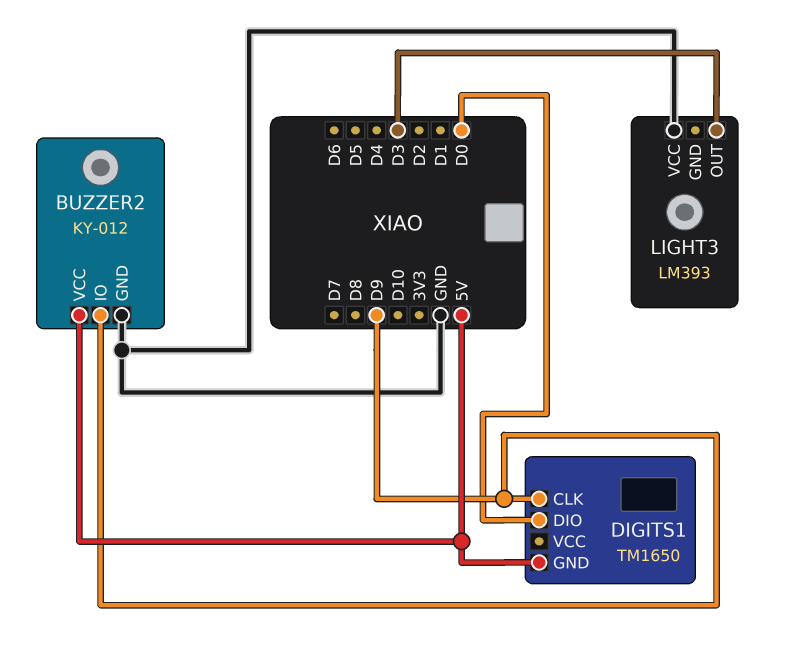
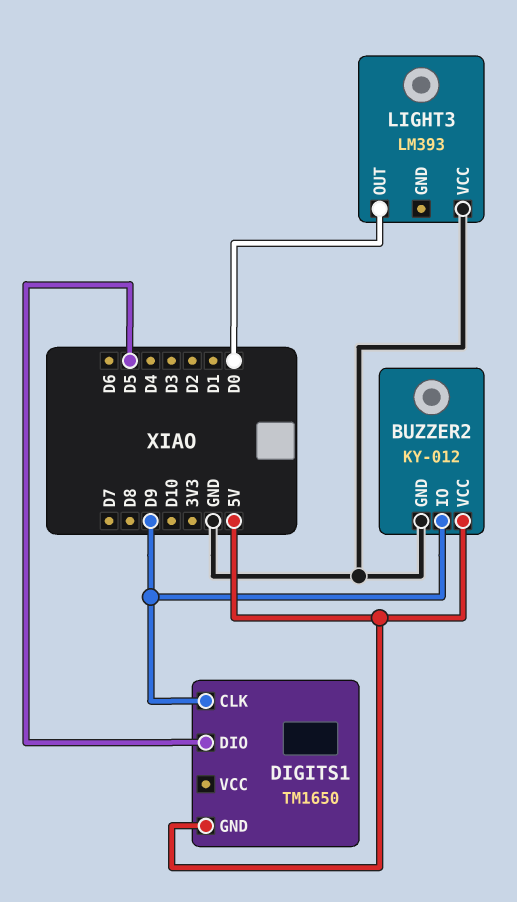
DIGITS1 pin DIO: D0 -> D5
LIGHT3 pin OUT: D3 -> D0

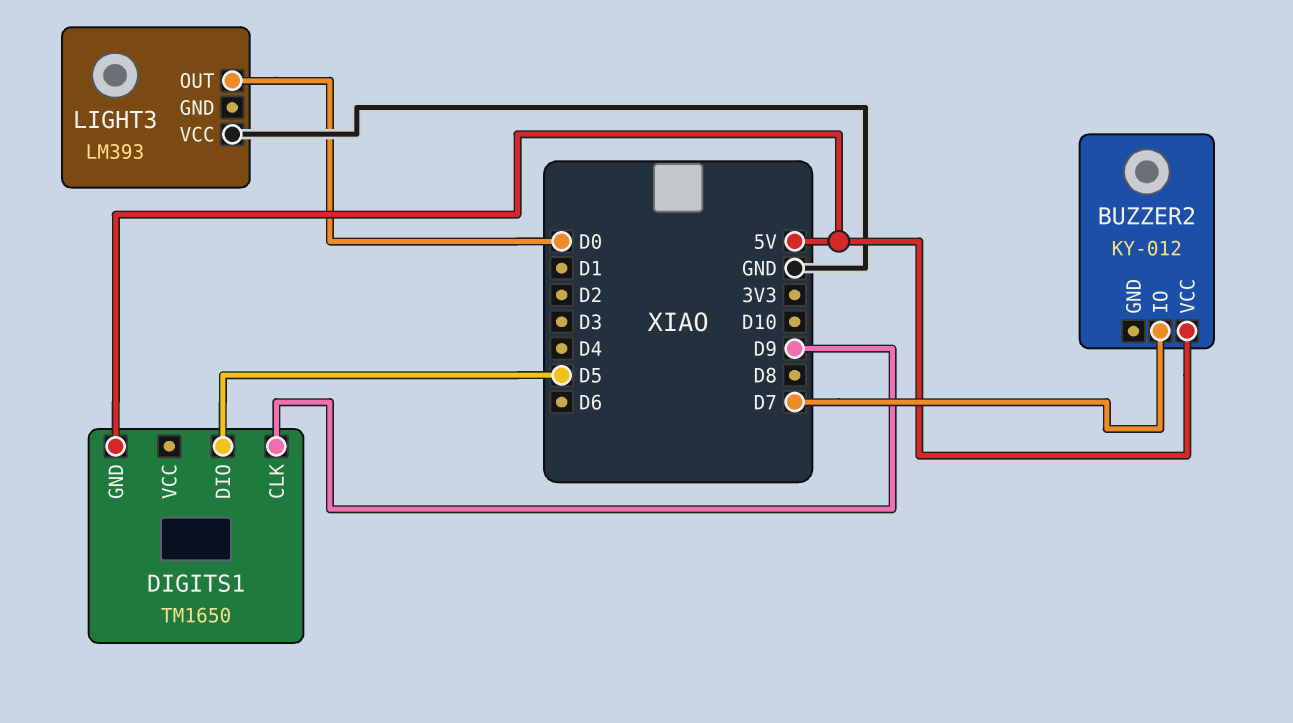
BUZZER2 pin GND: GND -> none
BUZZER2 pin IO: D9 -> D7

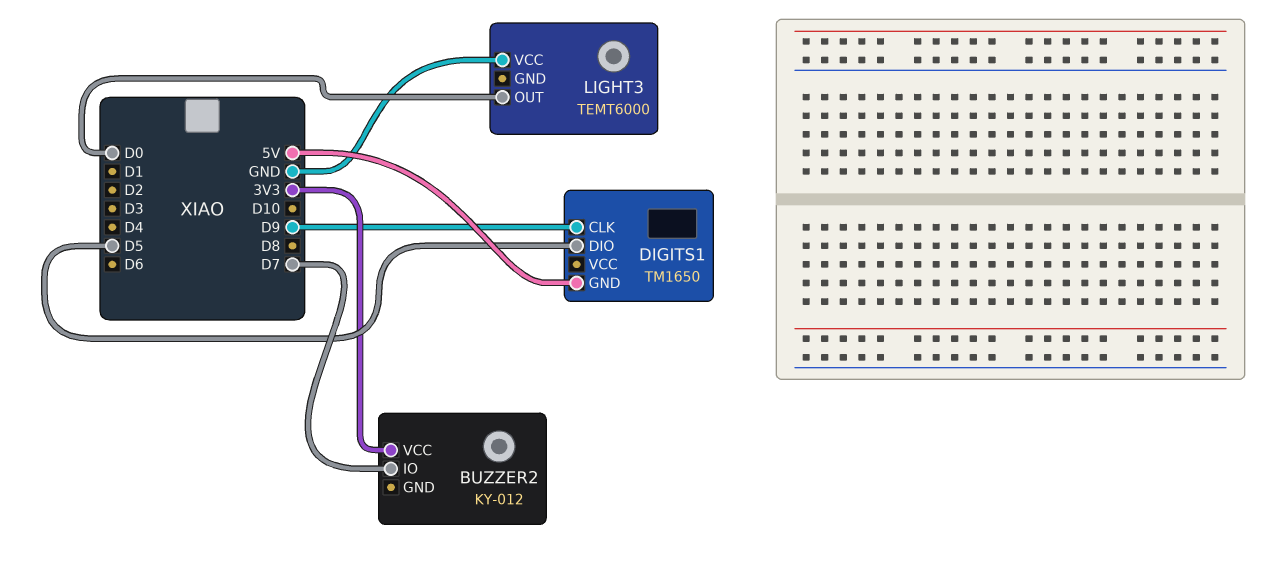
BUZZER2 pin VCC: 5V -> 3V3
LIGHT3: LM393 -> TEMT6000

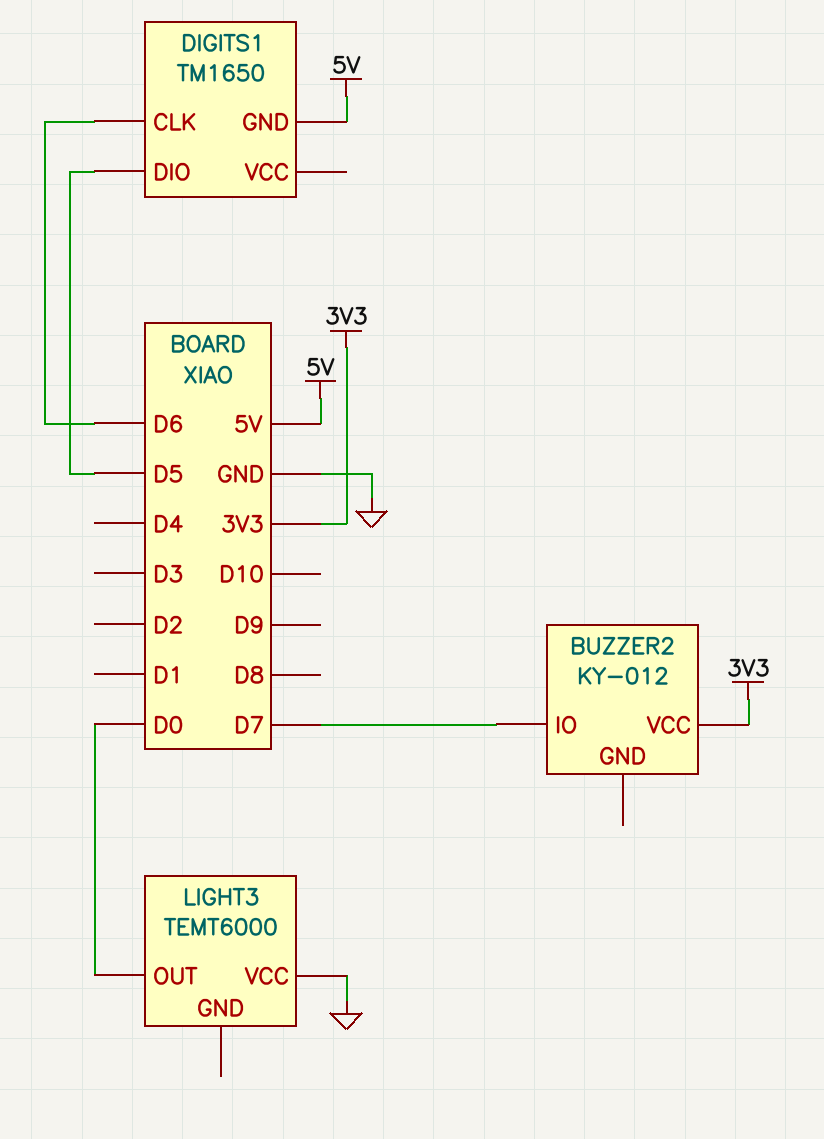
DIGITS1 pin CLK: D9 -> D6

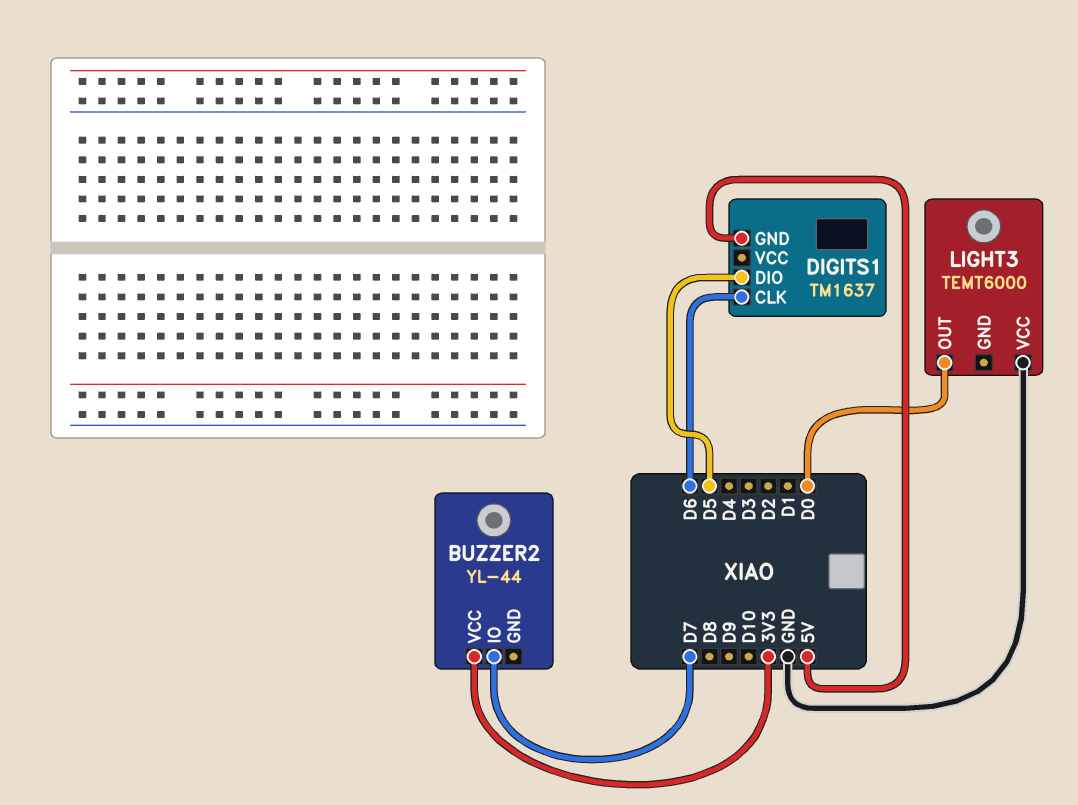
BUZZER2: KY-012 -> YL-44
DIGITS1: TM1650 -> TM1637

